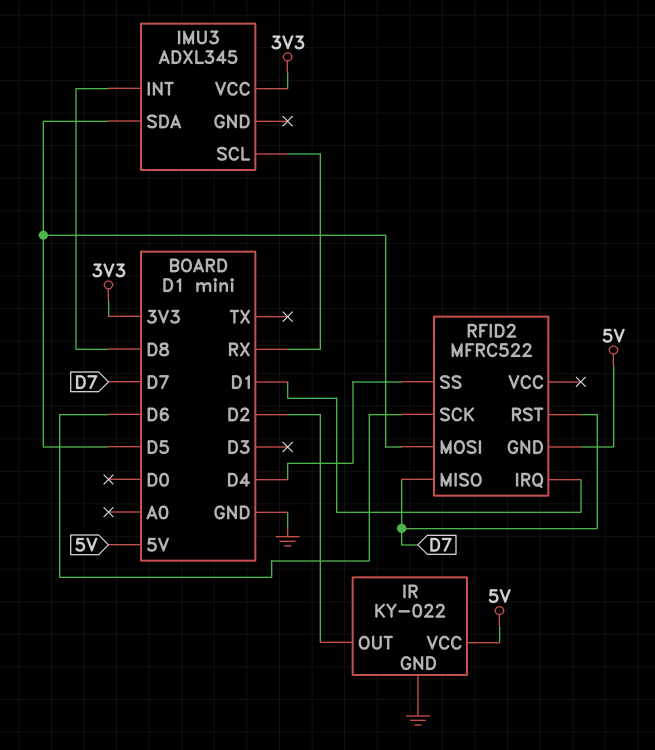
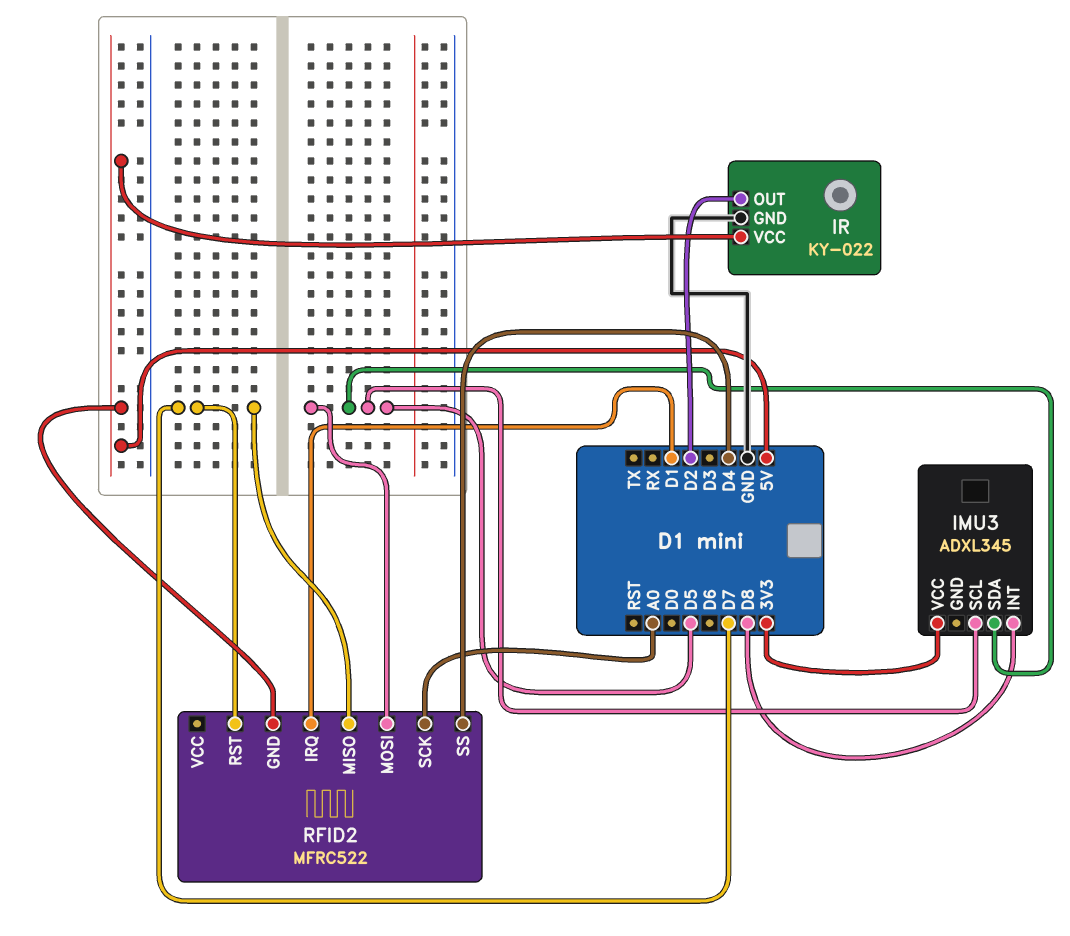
IMU3 pin SCL: RX -> D5
RFID2 pin SCK: D6 -> A0

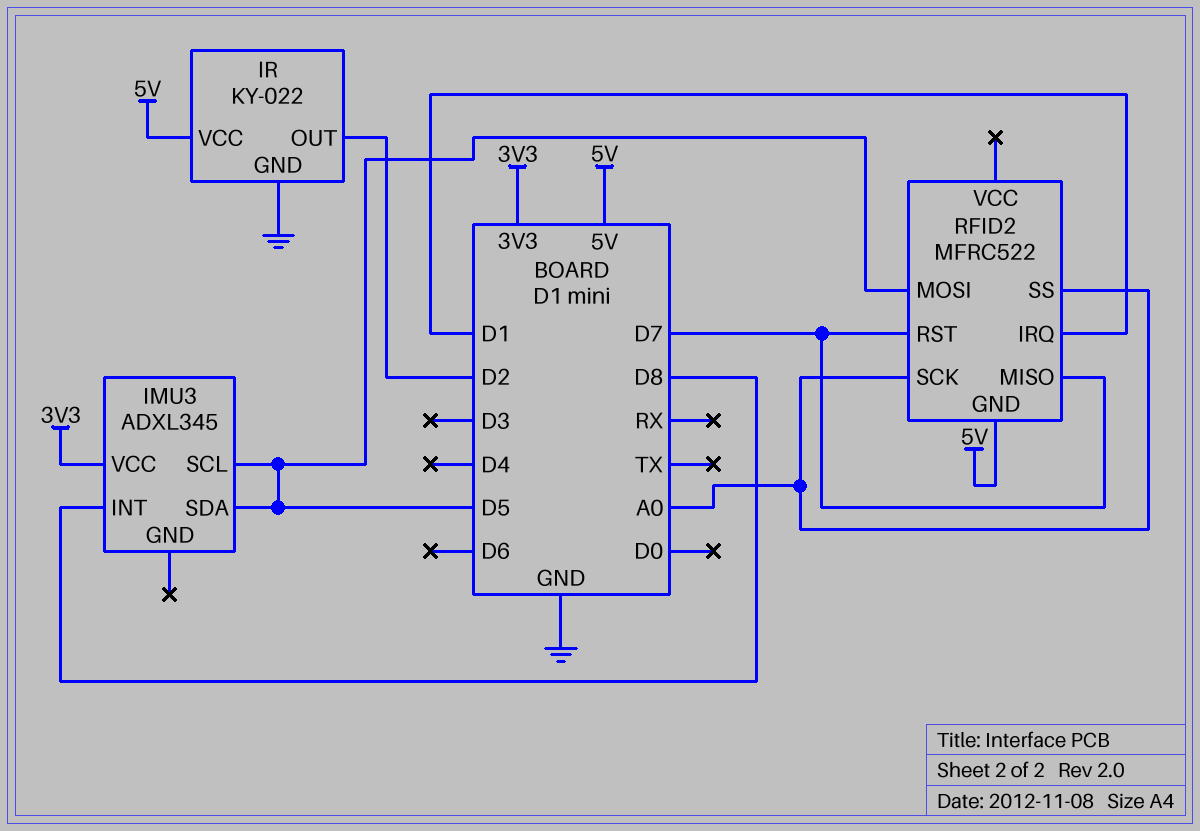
RFID2 pin SS: D4 -> A0

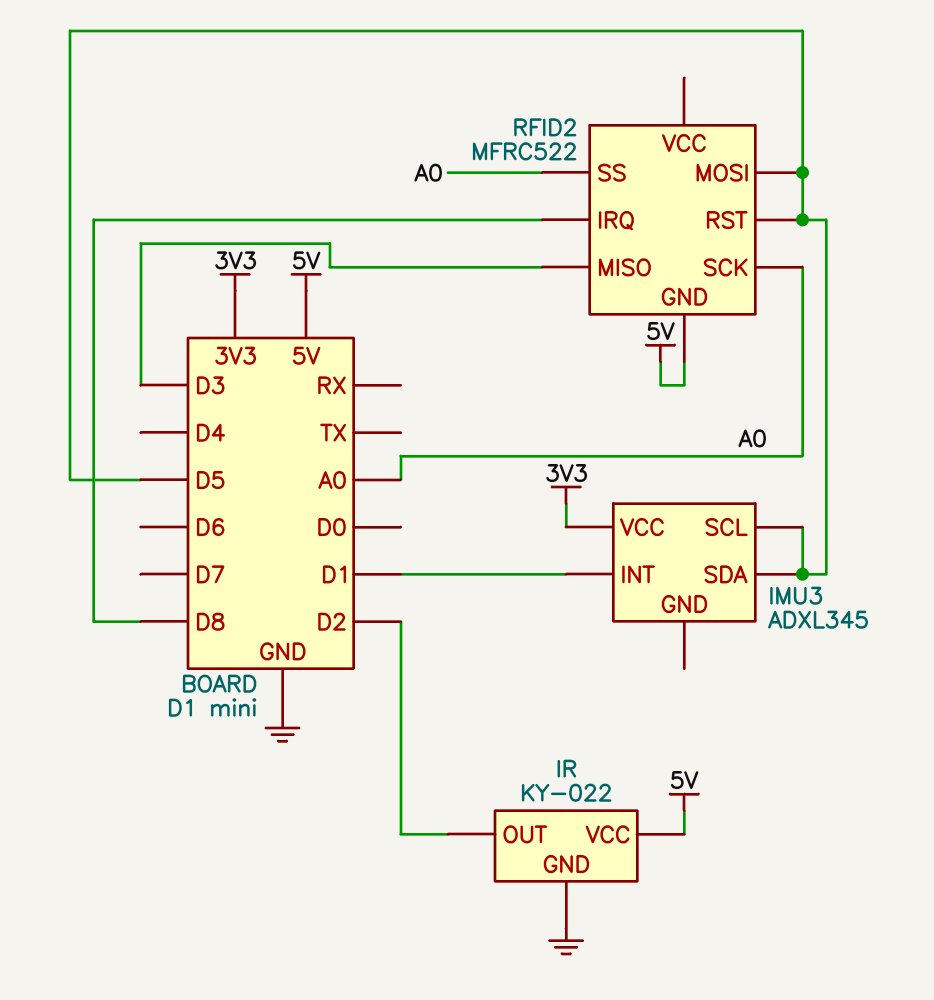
IMU3 pin INT: D8 -> D1
RFID2 pin IRQ: D1 -> D8
RFID2 pin MISO: D7 -> D3
RFID2 pin RST: D7 -> D5

